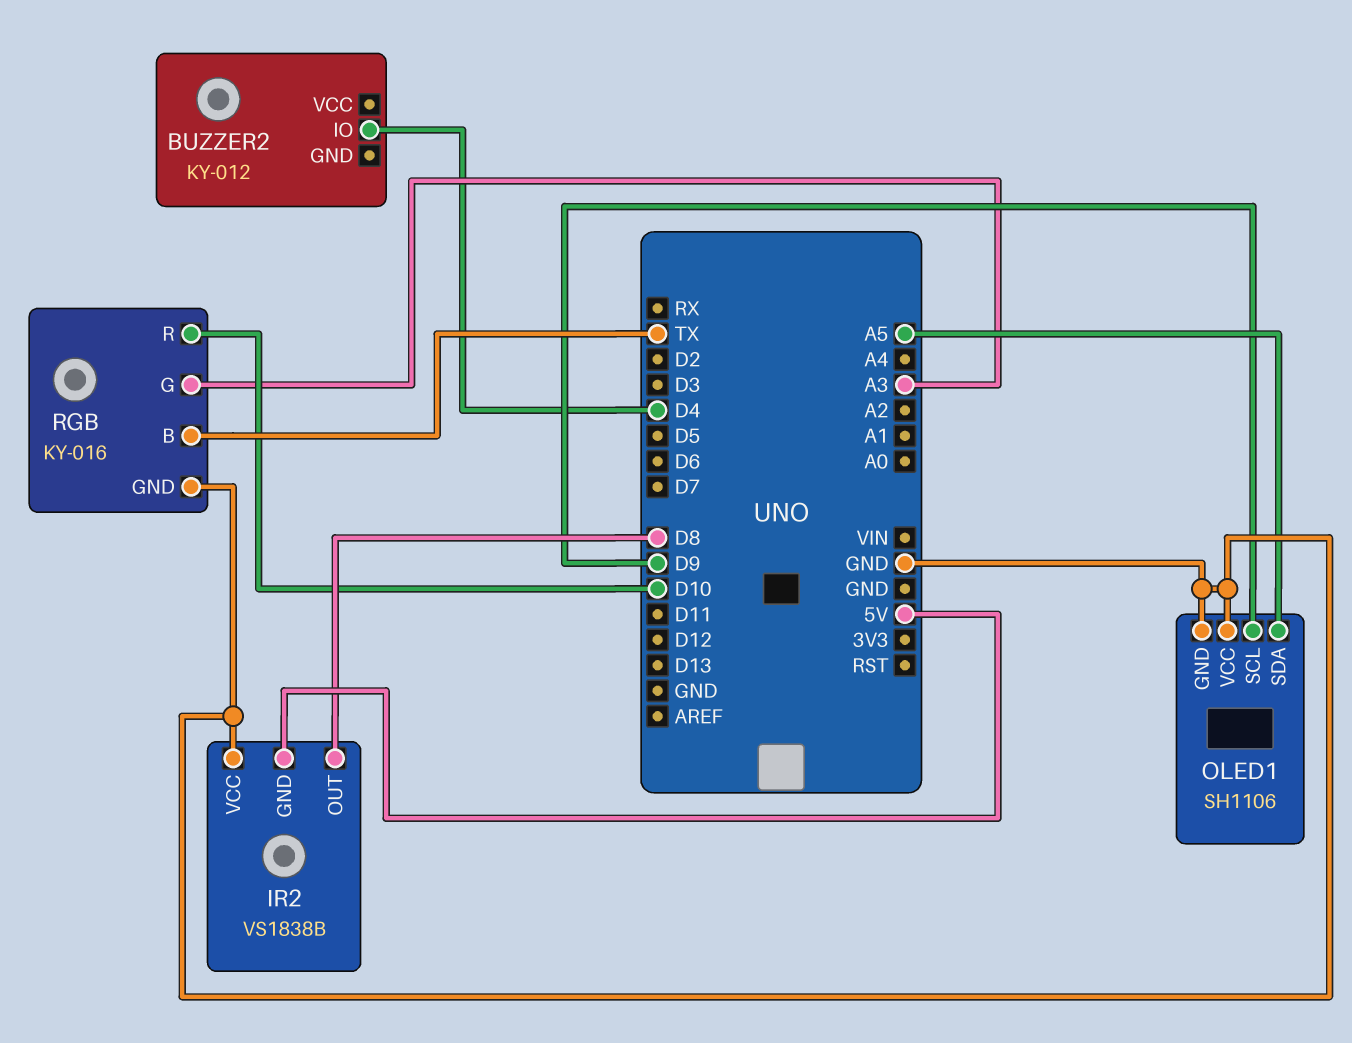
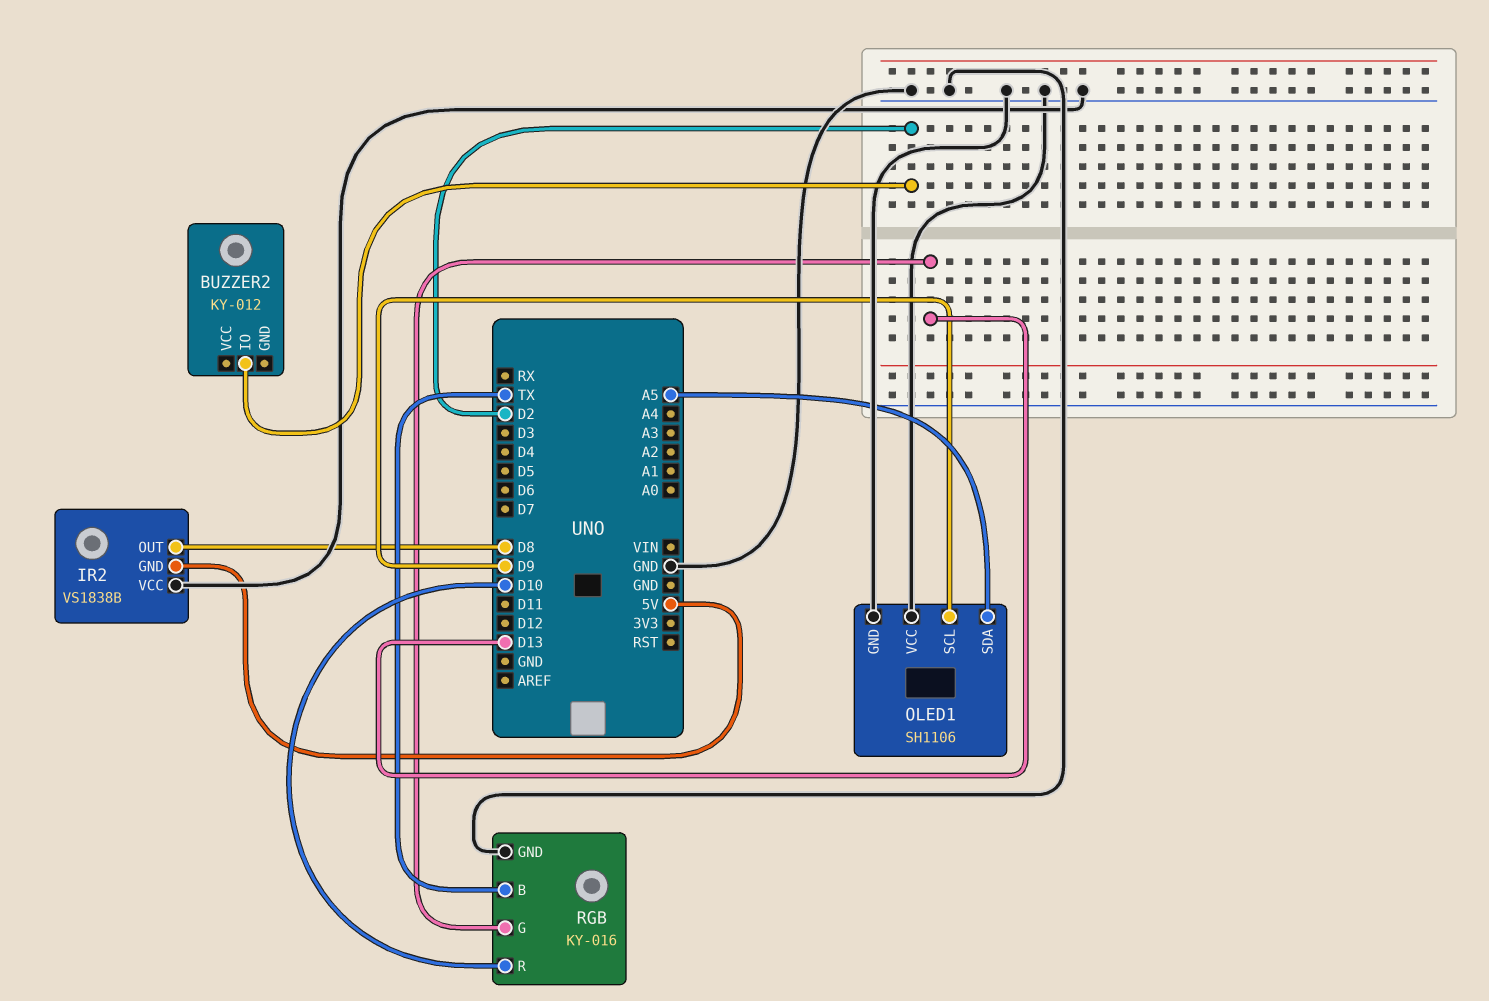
BUZZER2 pin IO: D4 -> D2
RGB pin G: A3 -> D13

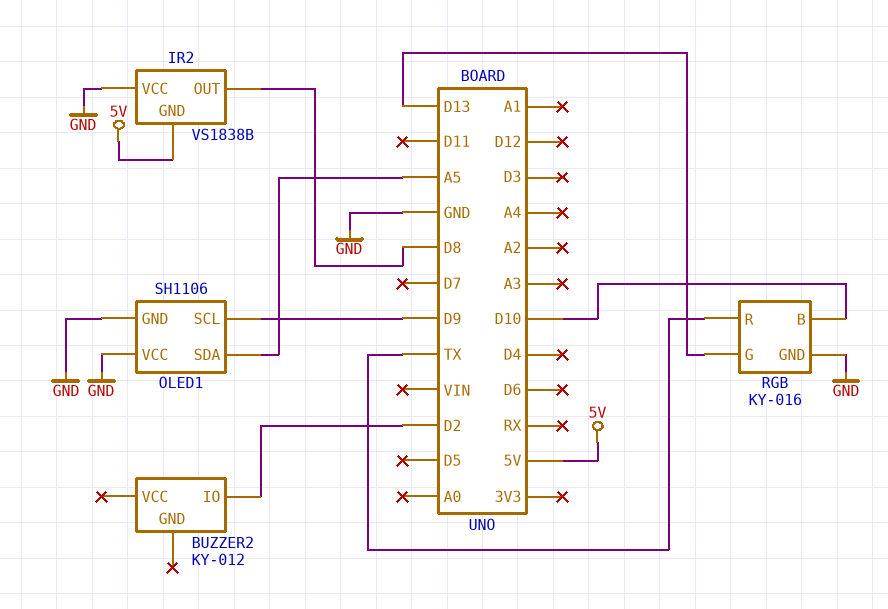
RGB pin B: TX -> D10
RGB pin R: D10 -> TX

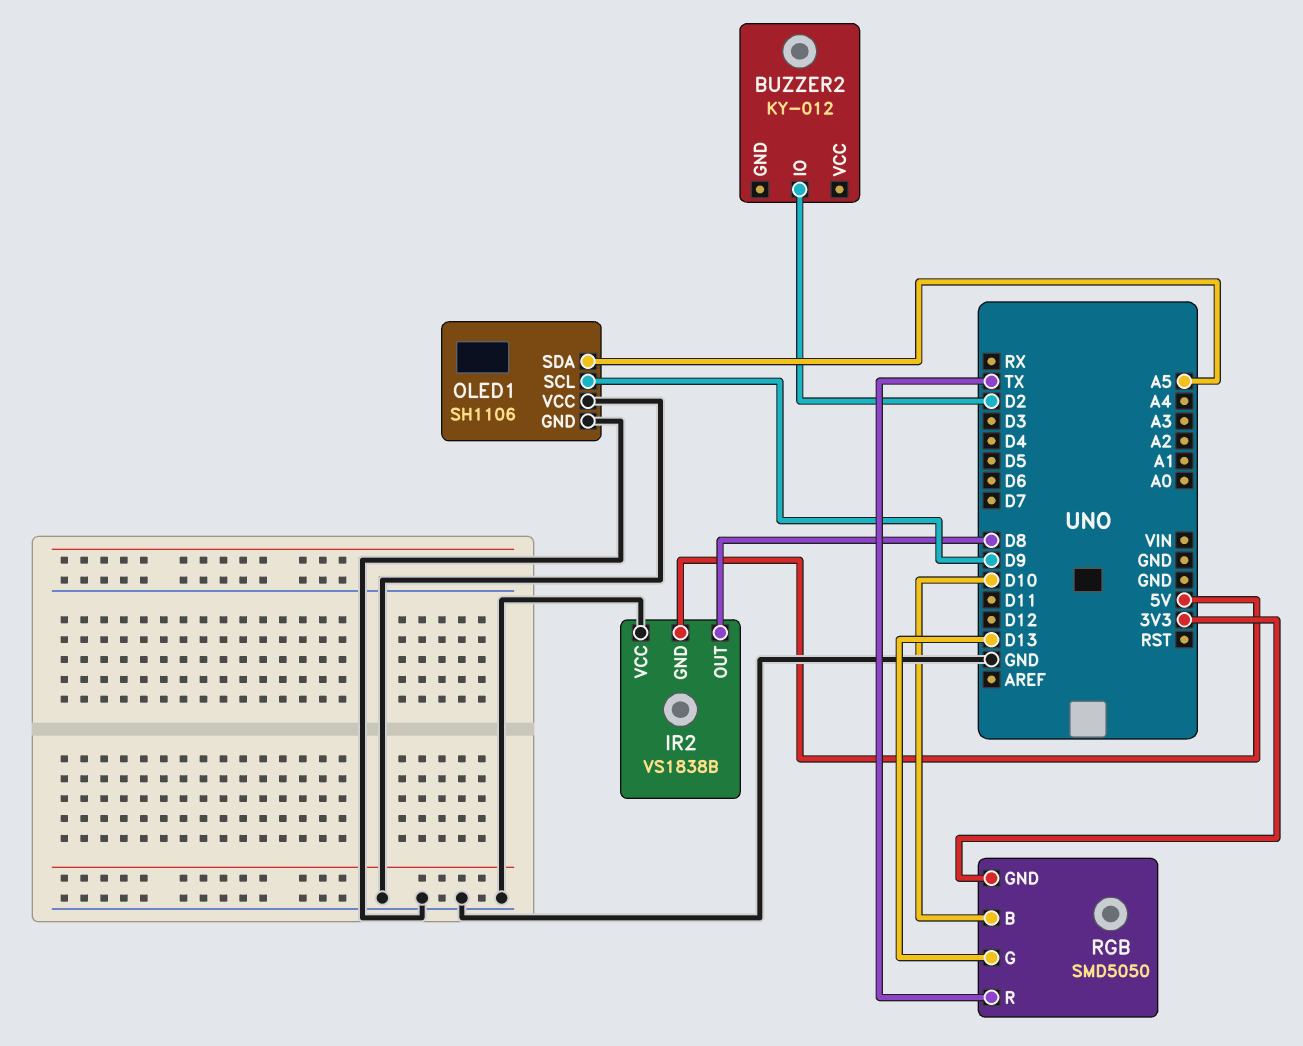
RGB: KY-016 -> SMD5050
RGB pin GND: GND -> 3V3

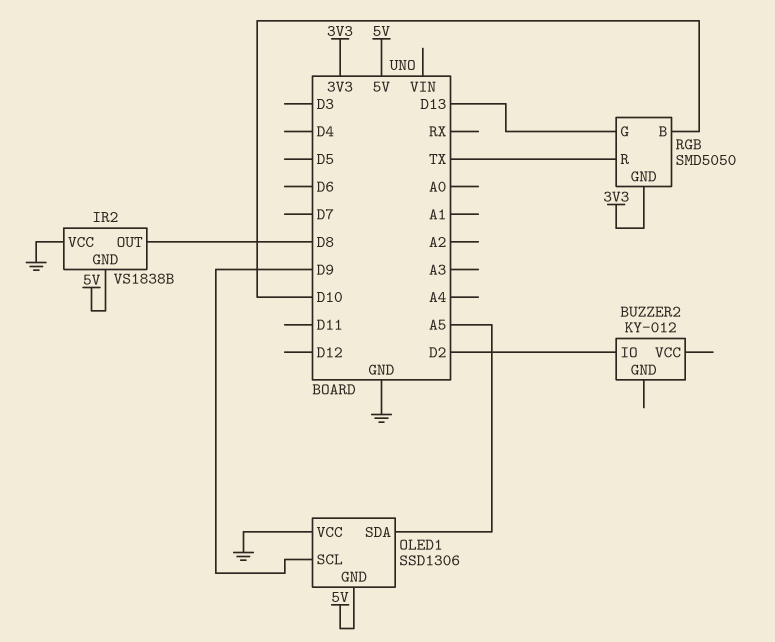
OLED1: SH1106 -> SSD1306
OLED1 pin GND: GND -> 5V

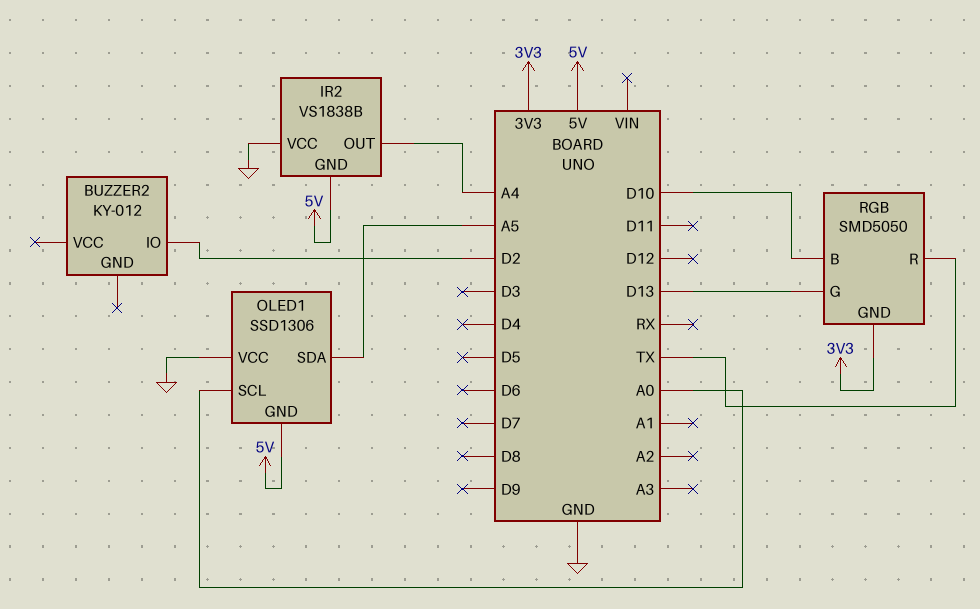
IR2 pin OUT: D8 -> A4
OLED1 pin SCL: D9 -> A0

